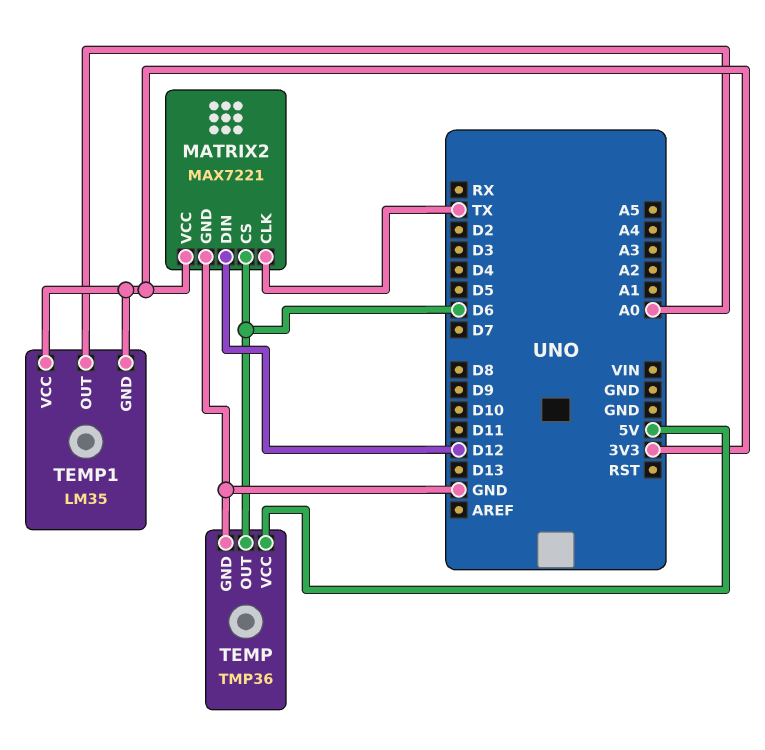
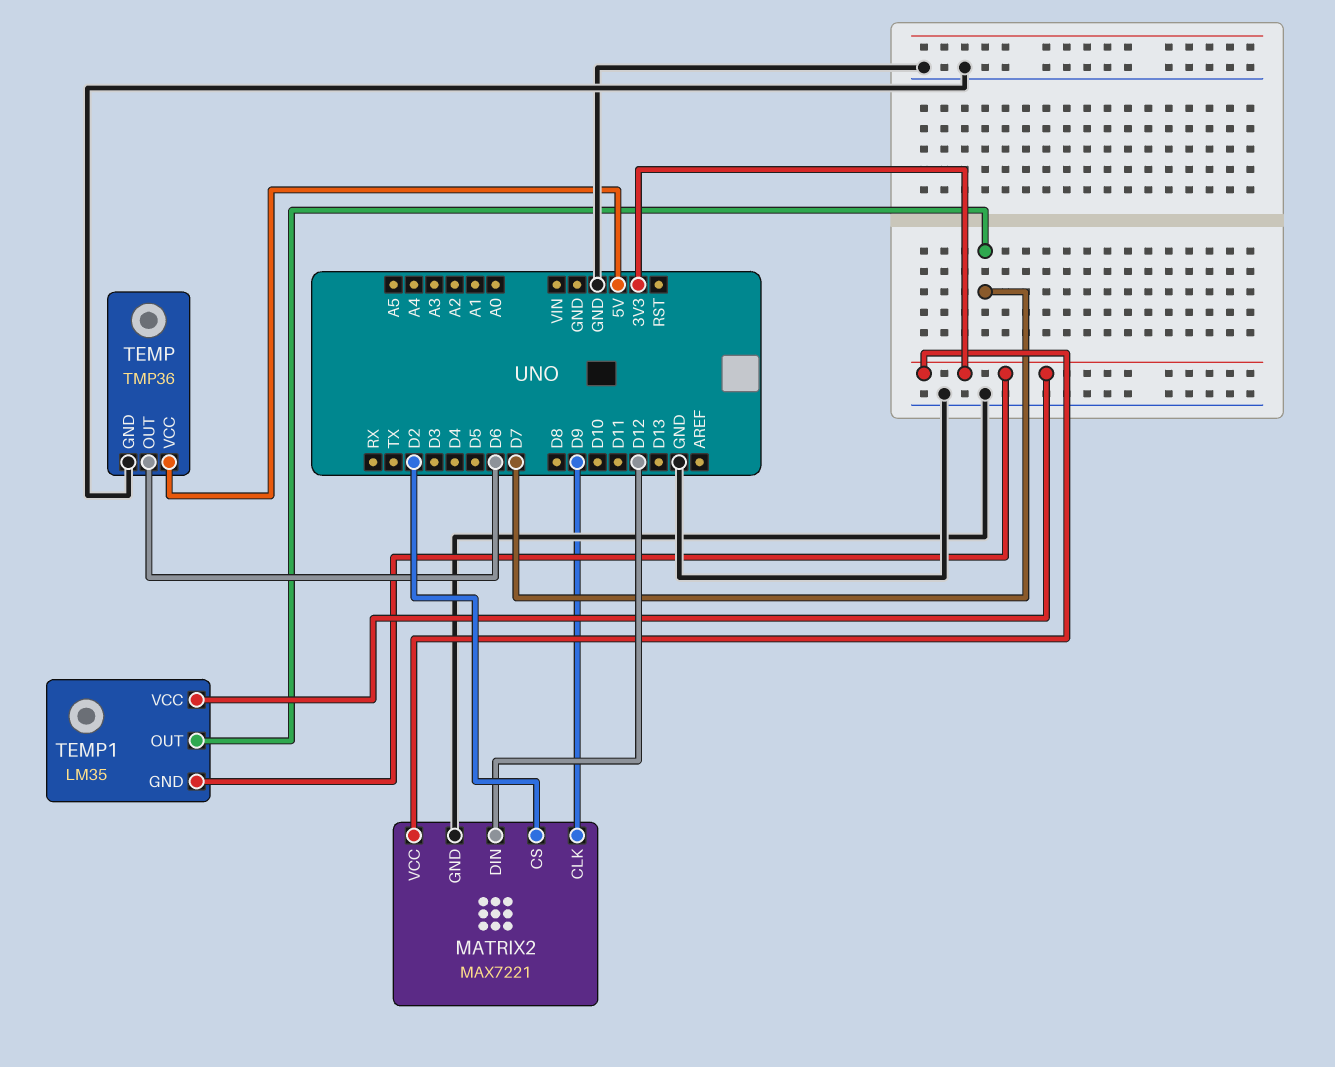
MATRIX2 pin CLK: TX -> D9
MATRIX2 pin CS: D6 -> D2
TEMP1 pin OUT: A0 -> D7

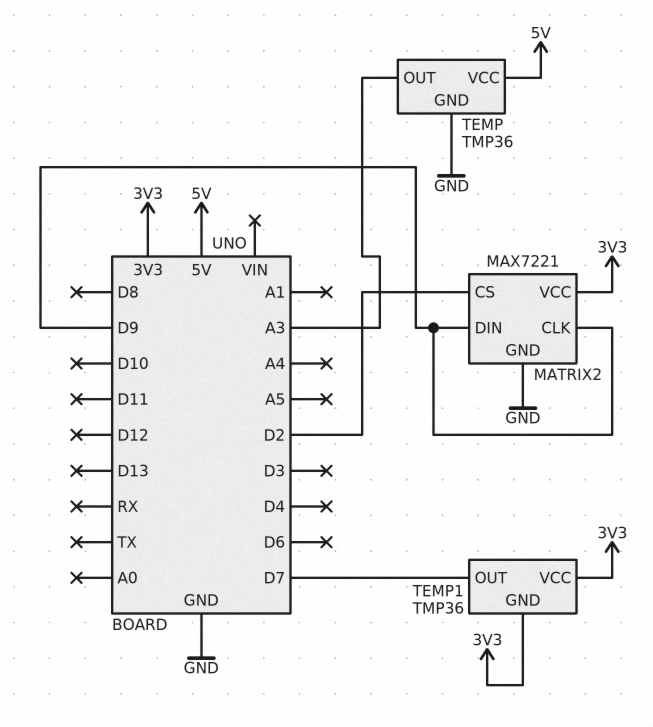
MATRIX2 pin DIN: D12 -> D9
TEMP pin OUT: D6 -> A3
TEMP1: LM35 -> TMP36

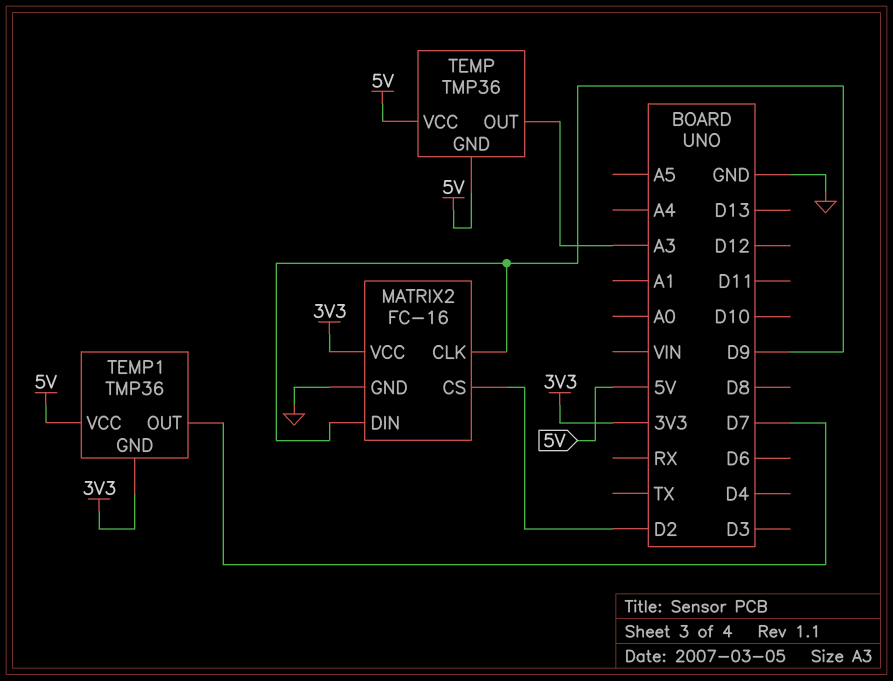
MATRIX2: MAX7221 -> FC-16
TEMP pin GND: GND -> 5V
TEMP1 pin VCC: 3V3 -> 5V

